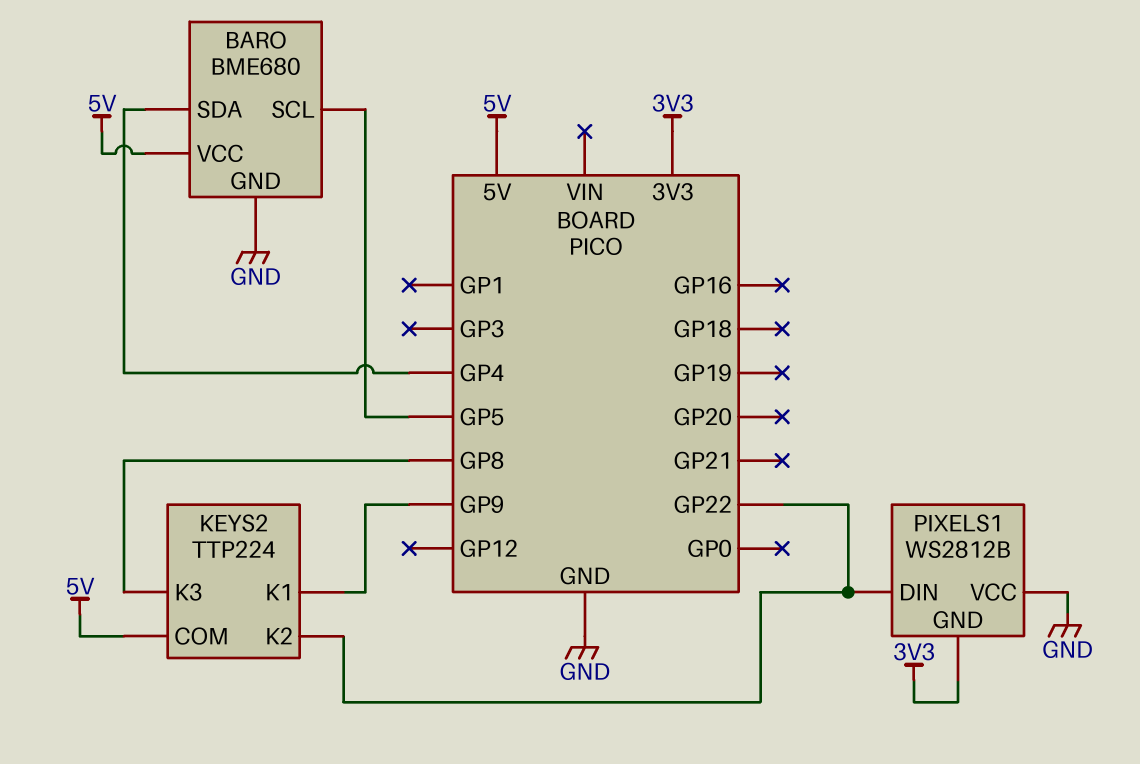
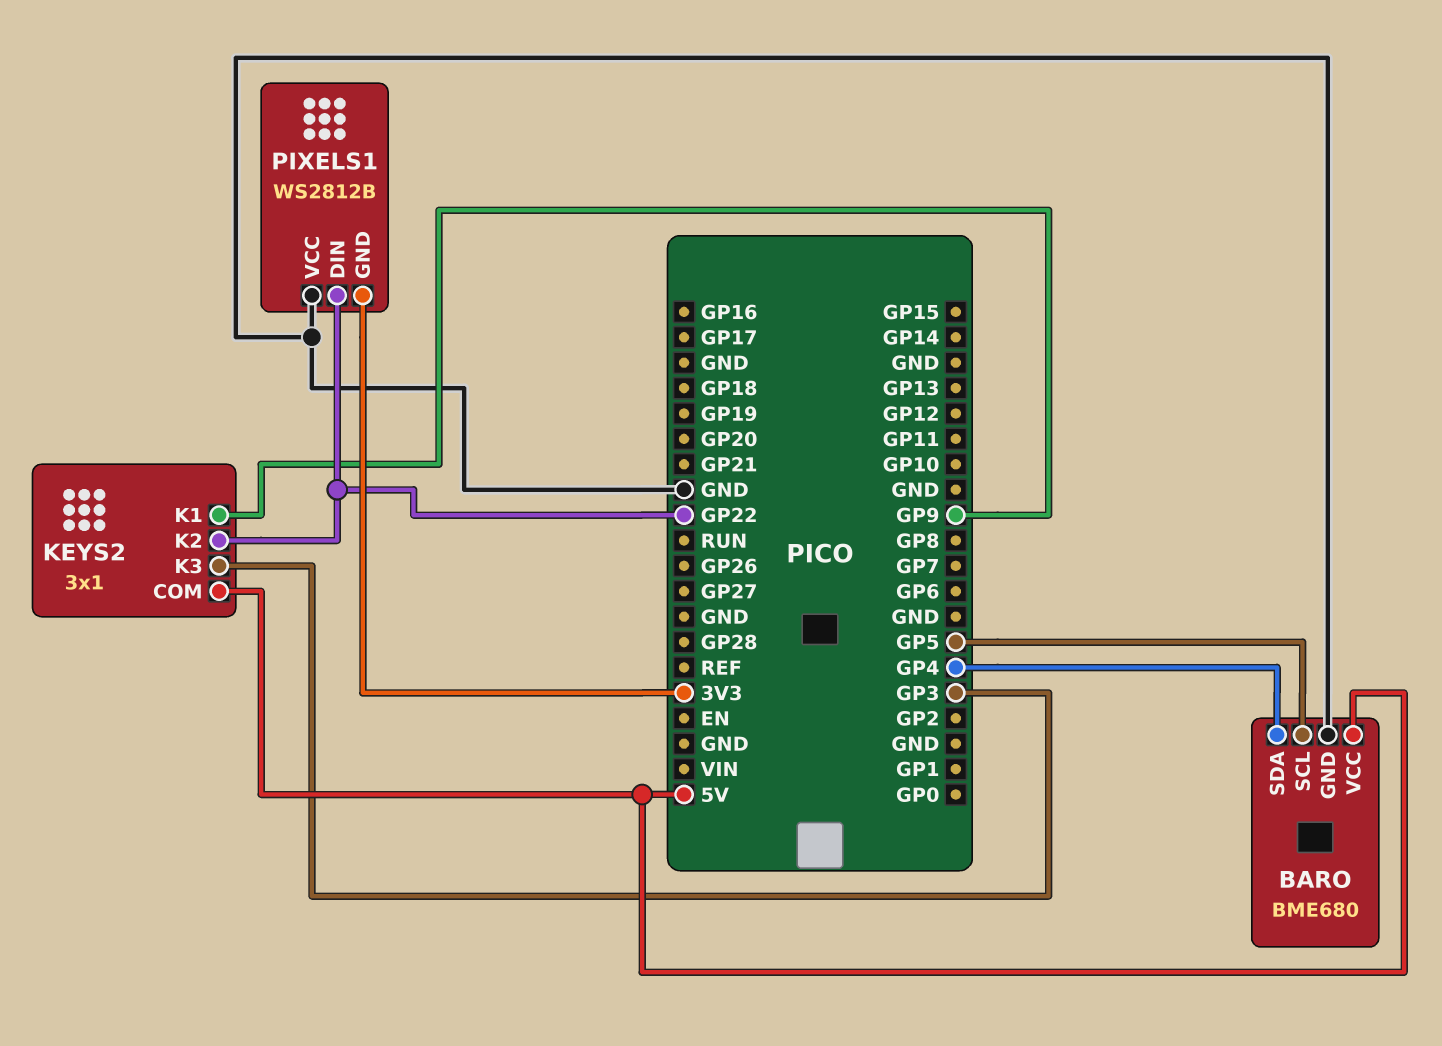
KEYS2: TTP224 -> 3x1
KEYS2 pin K3: GP8 -> GP3

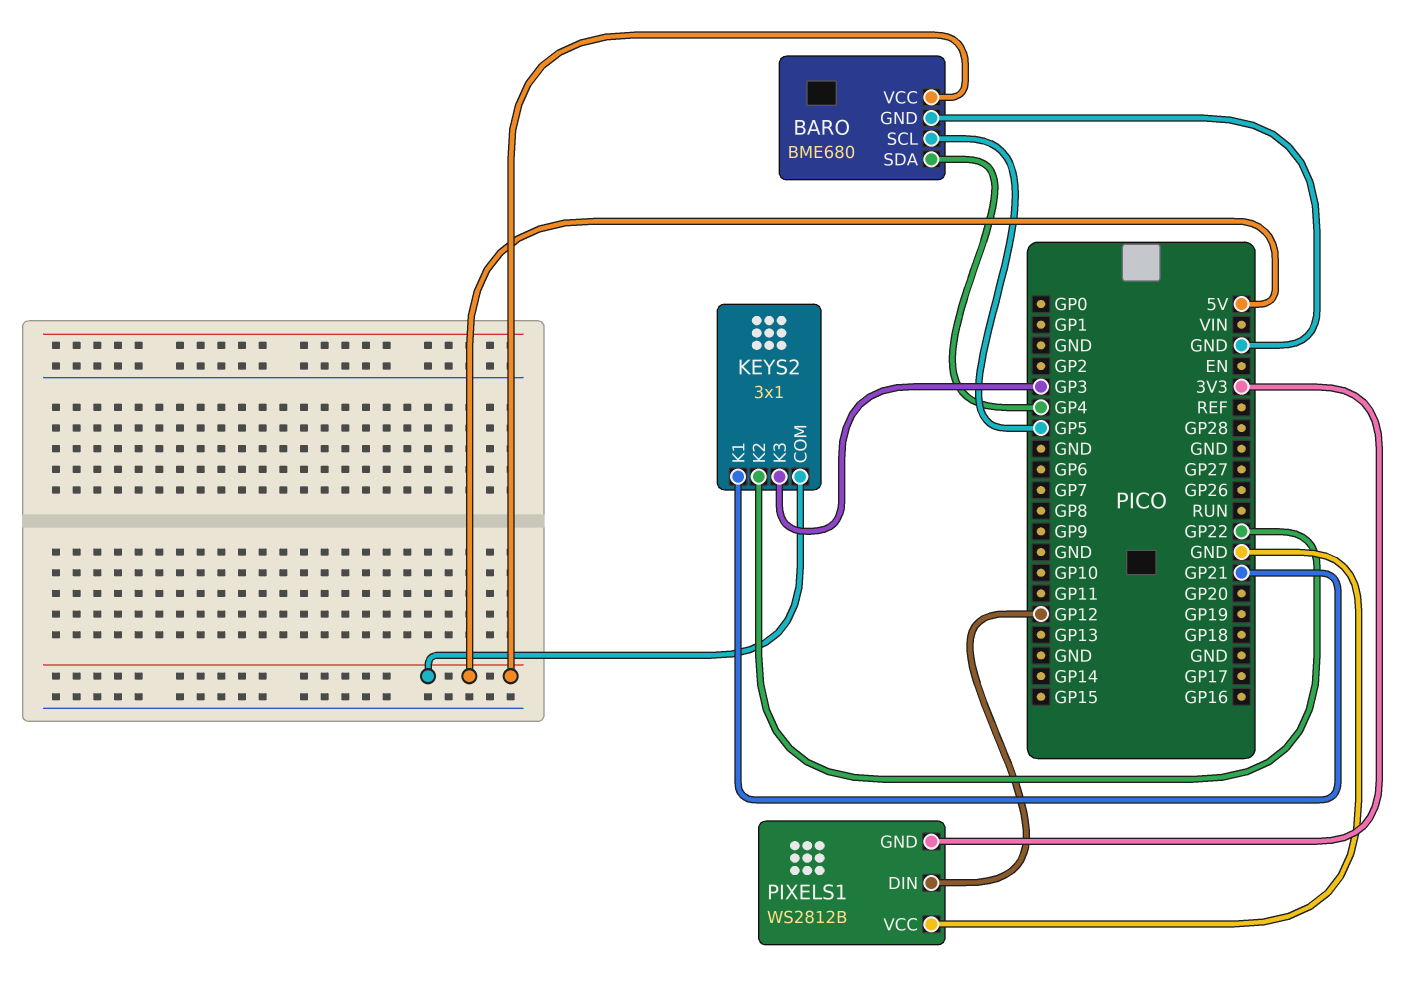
KEYS2 pin K1: GP9 -> GP21
PIXELS1 pin DIN: GP22 -> GP12

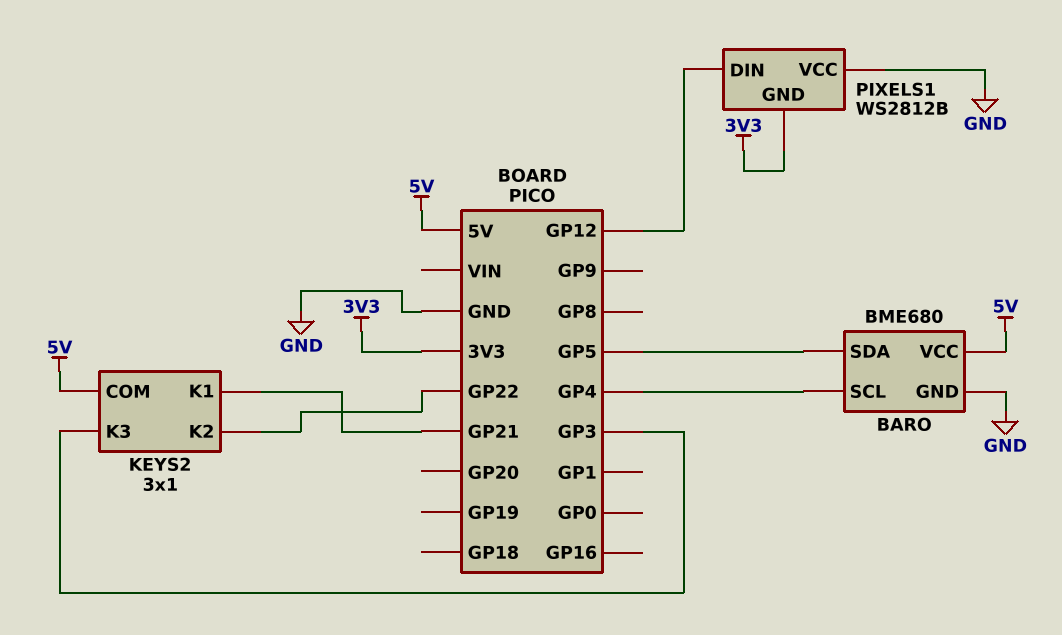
BARO pin SCL: GP5 -> GP4
BARO pin SDA: GP4 -> GP5

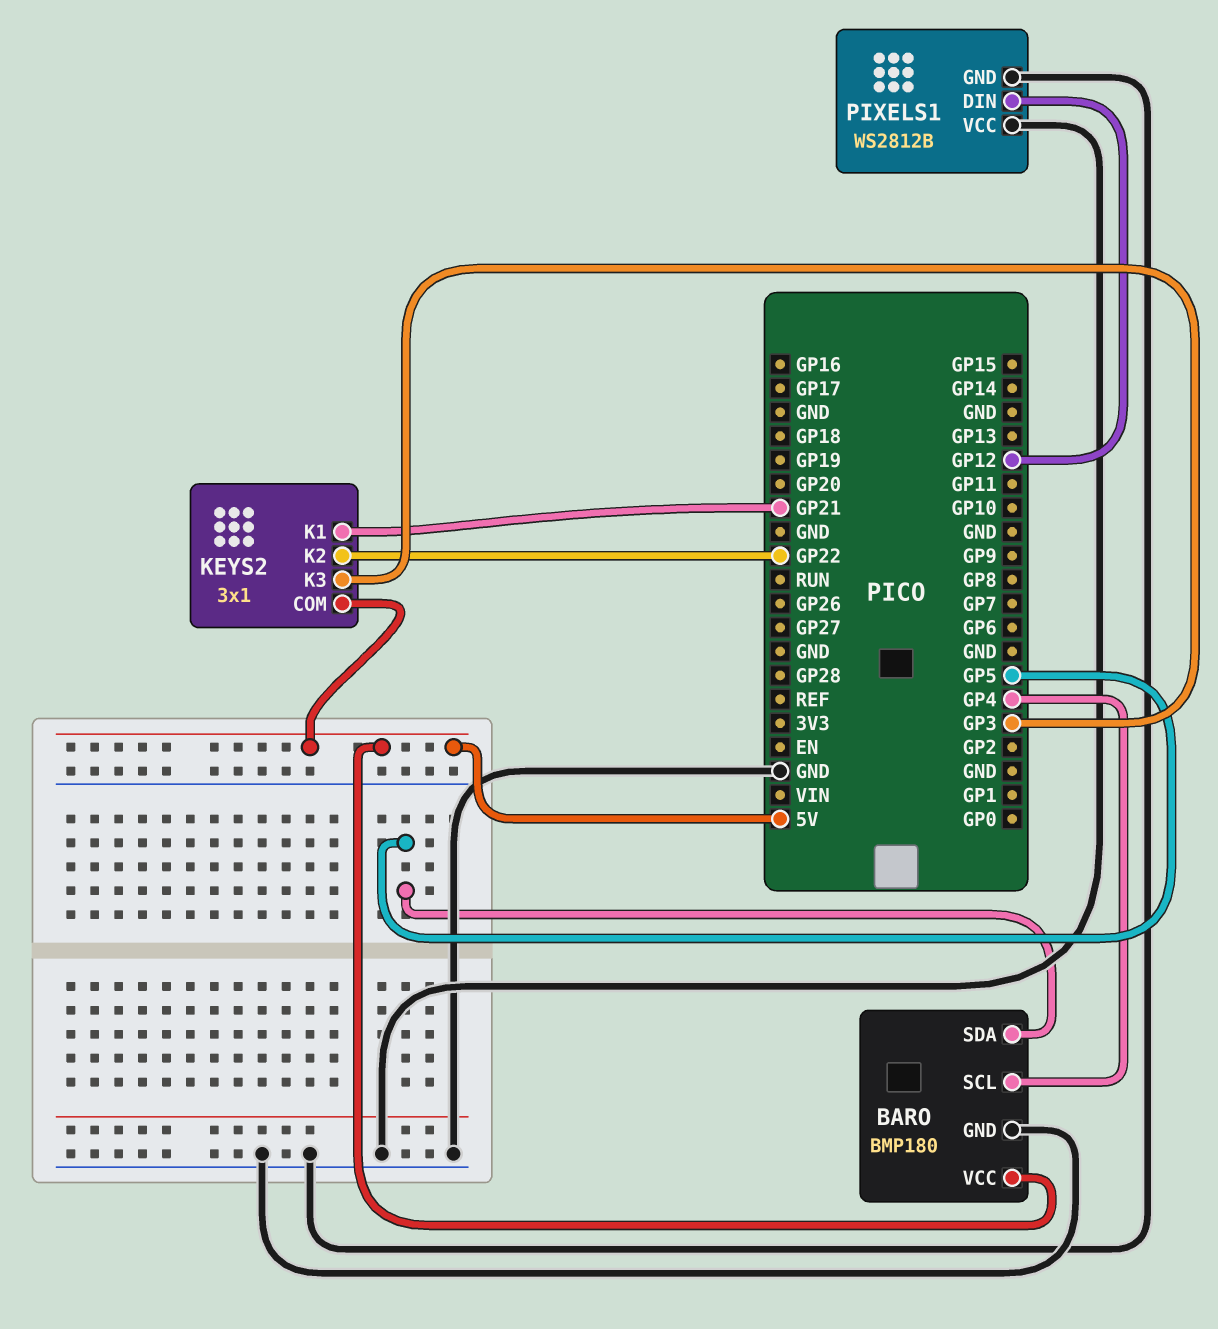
BARO: BME680 -> BMP180
PIXELS1 pin GND: 3V3 -> GND

